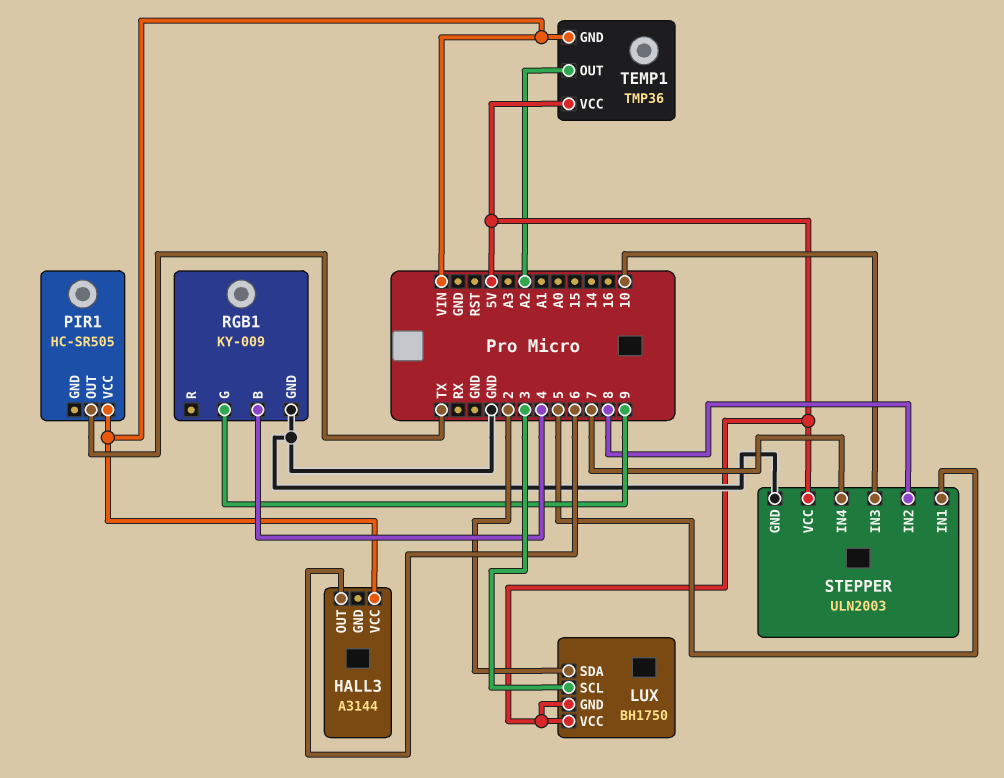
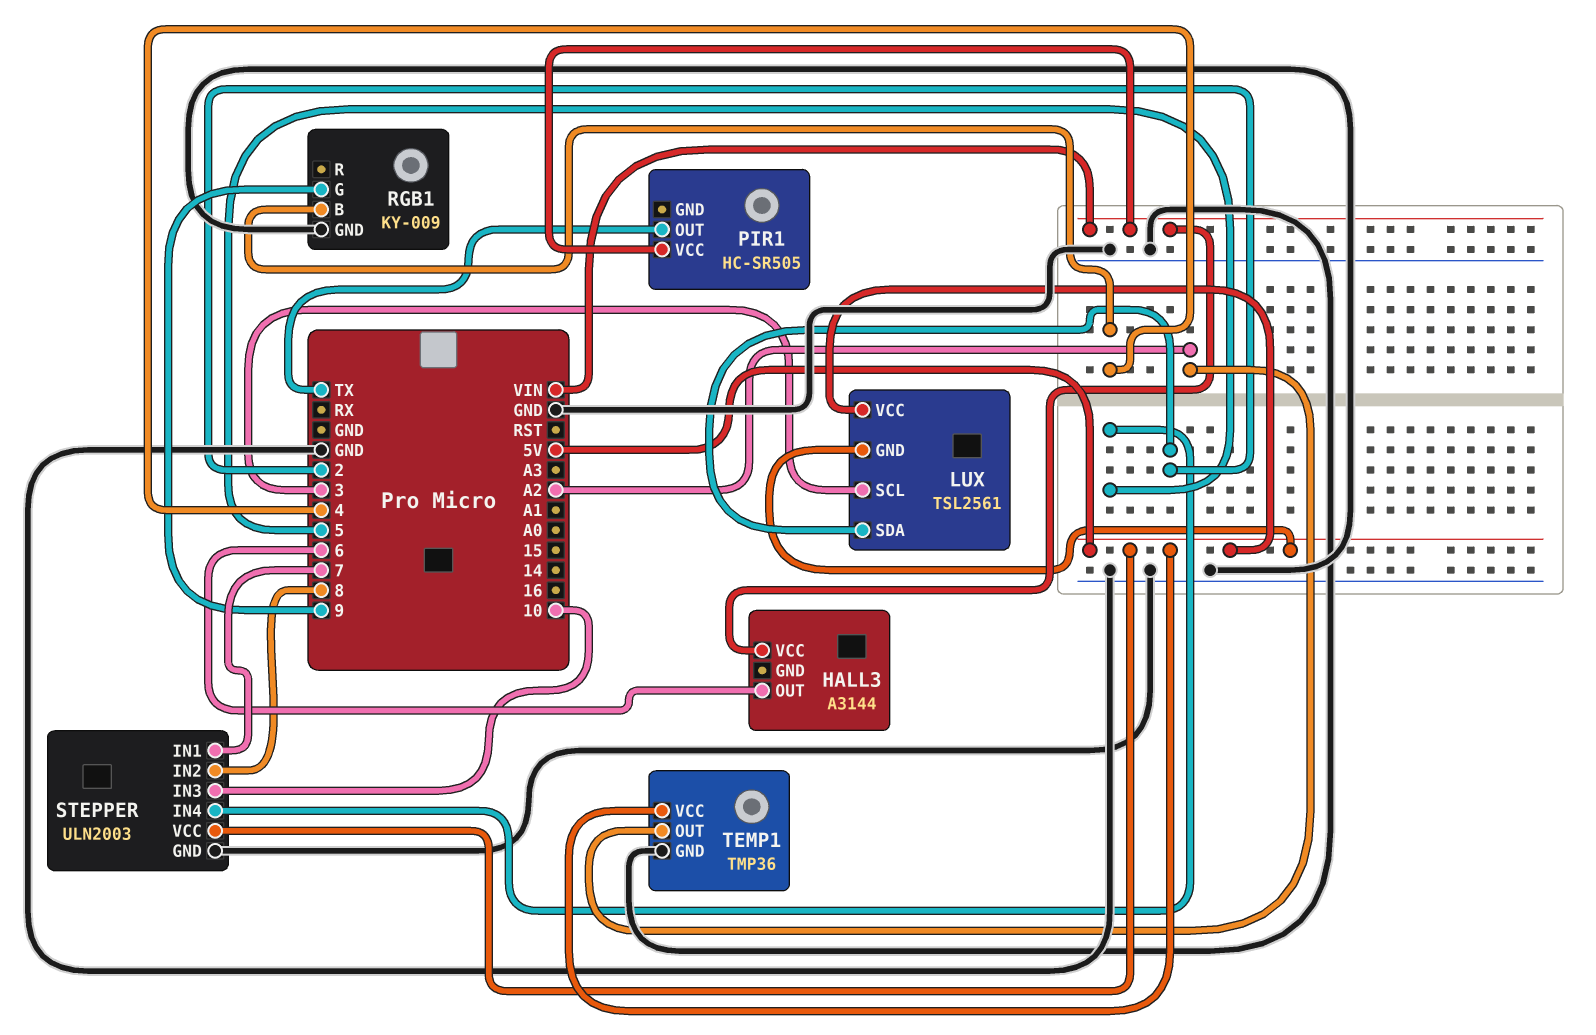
LUX: BH1750 -> TSL2561
STEPPER pin IN1: 5 -> 7
STEPPER pin IN4: 7 -> 5
TEMP1 pin GND: VIN -> GND

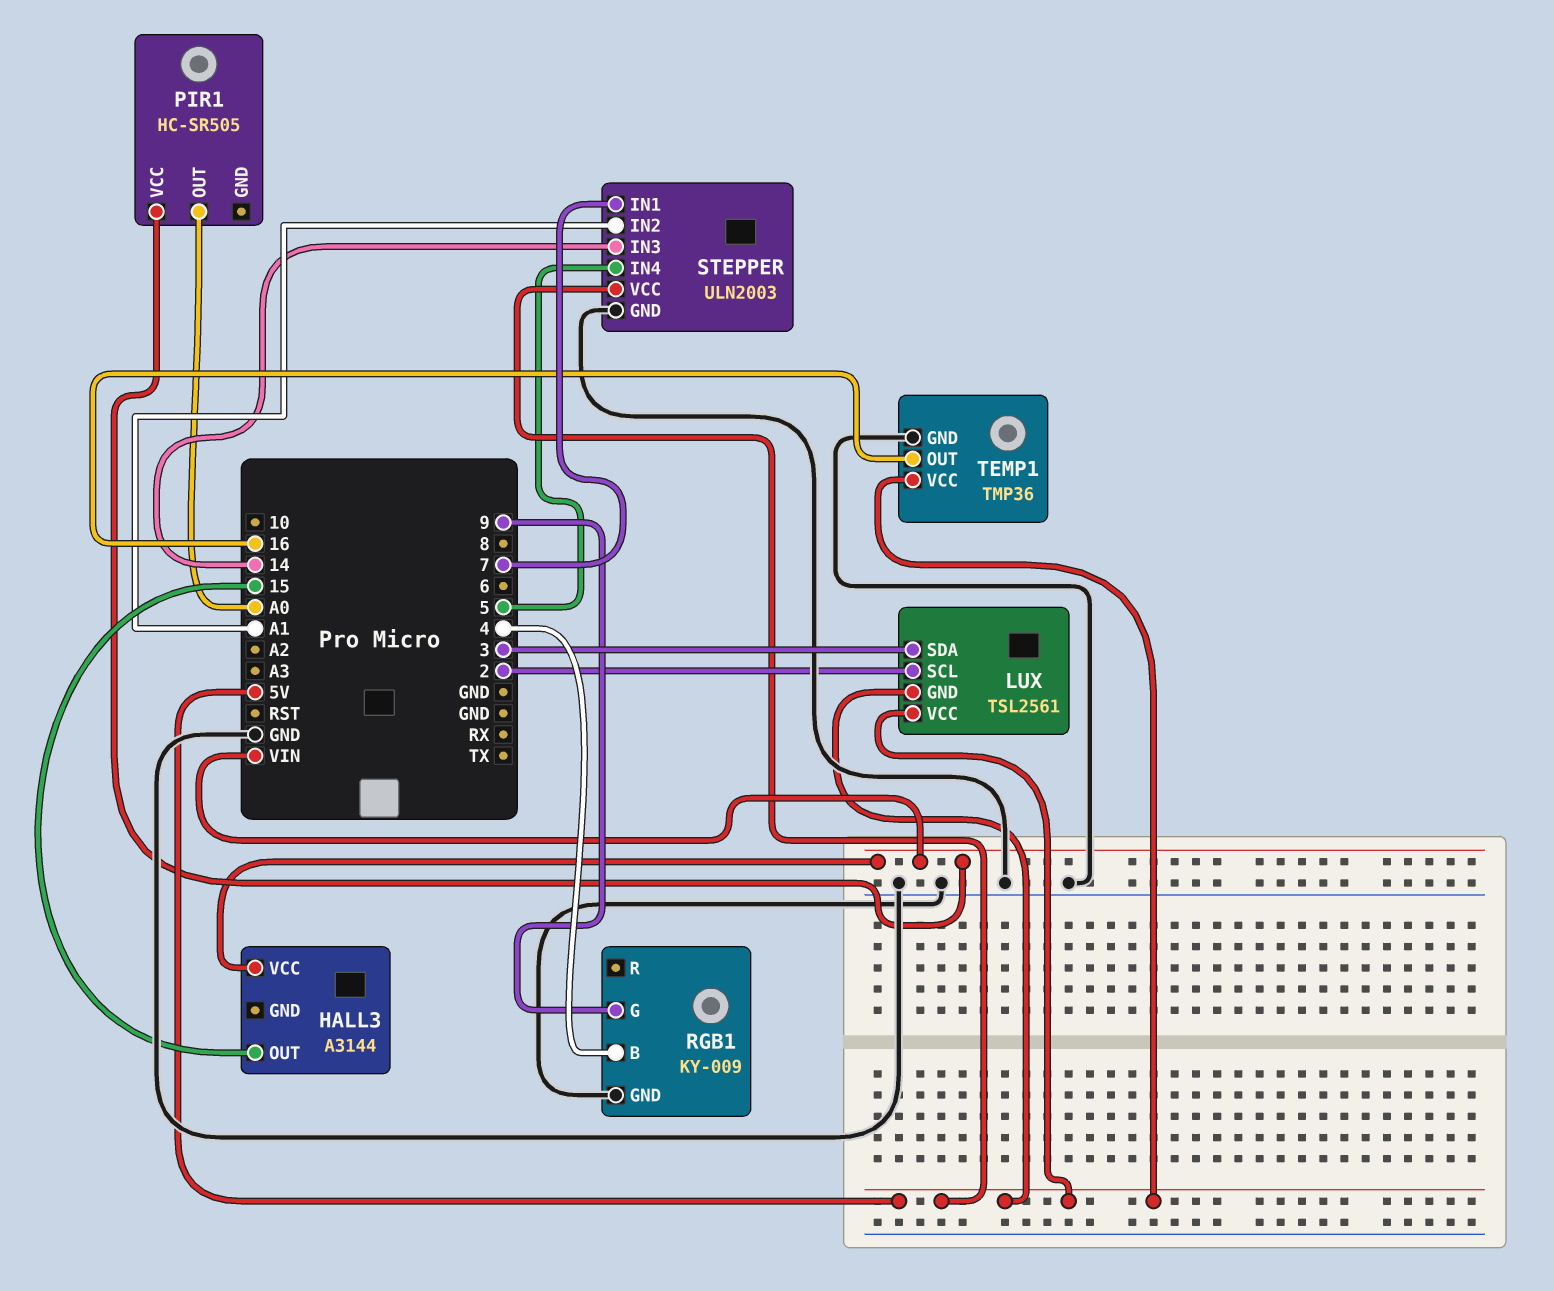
HALL3 pin OUT: 6 -> 15
LUX pin SCL: 3 -> 2
LUX pin SDA: 2 -> 3
PIR1 pin OUT: TX -> A0
STEPPER pin IN2: 8 -> A1
STEPPER pin IN3: 10 -> 14
TEMP1 pin OUT: A2 -> 16

